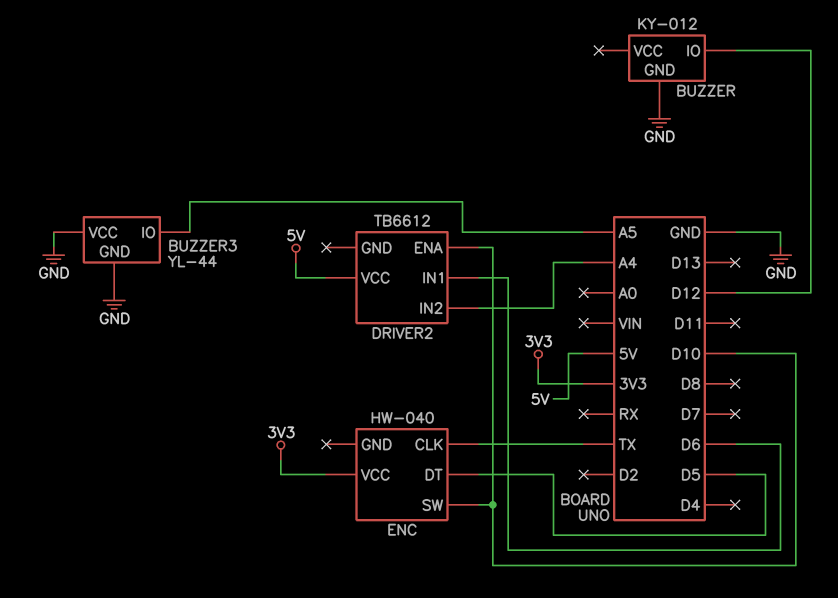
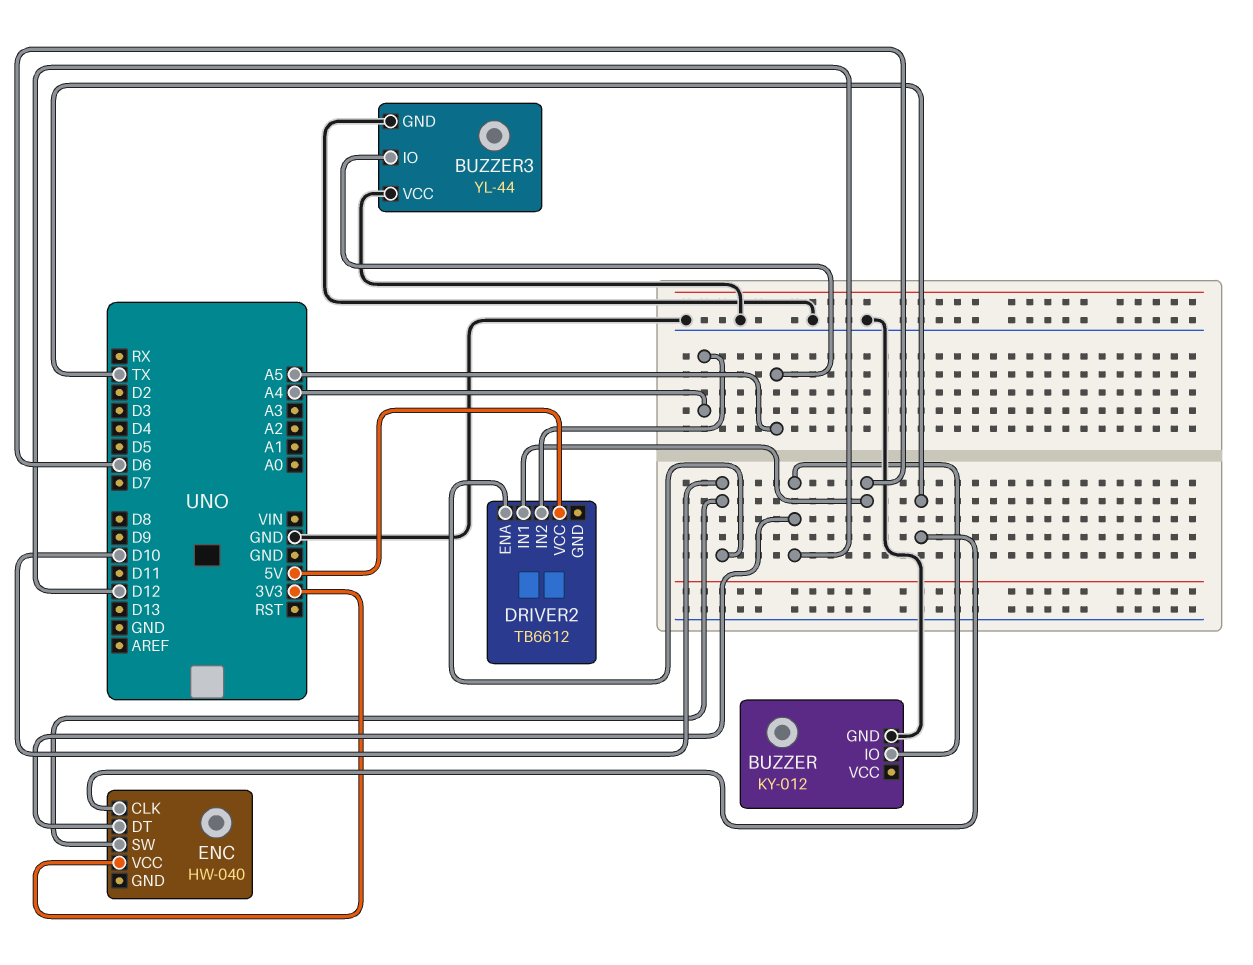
ENC pin DT: D5 -> D12

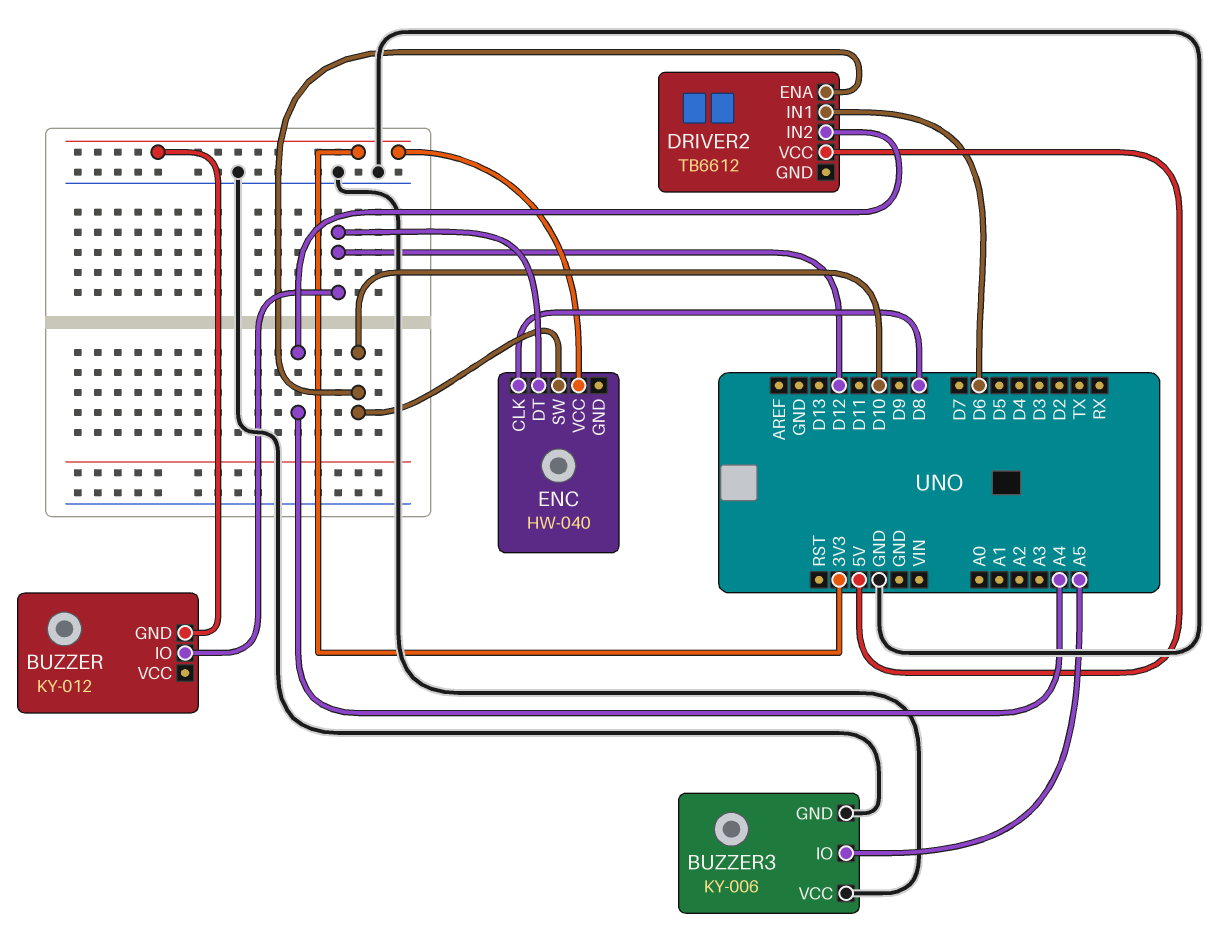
BUZZER pin GND: GND -> 3V3
BUZZER3: YL-44 -> KY-006
ENC pin CLK: TX -> D8

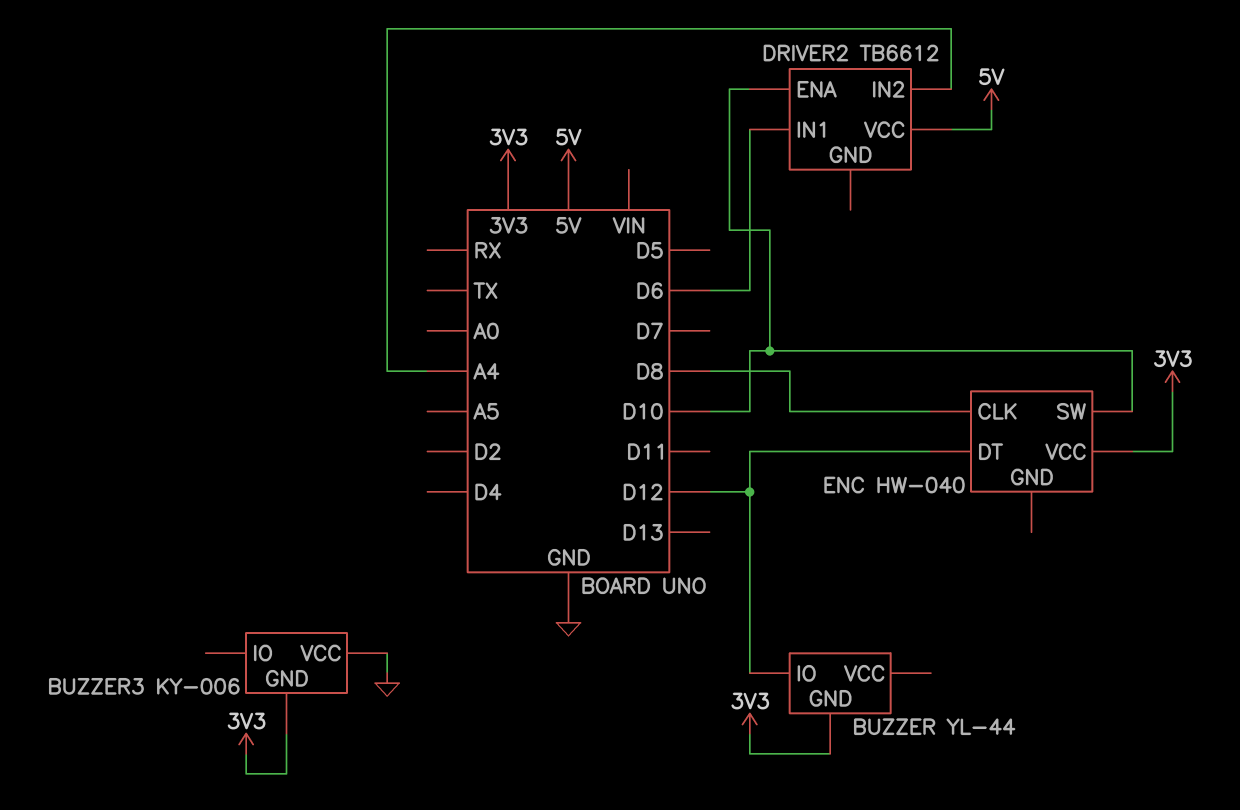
BUZZER: KY-012 -> YL-44
BUZZER3 pin GND: GND -> 3V3
BUZZER3 pin IO: A5 -> none

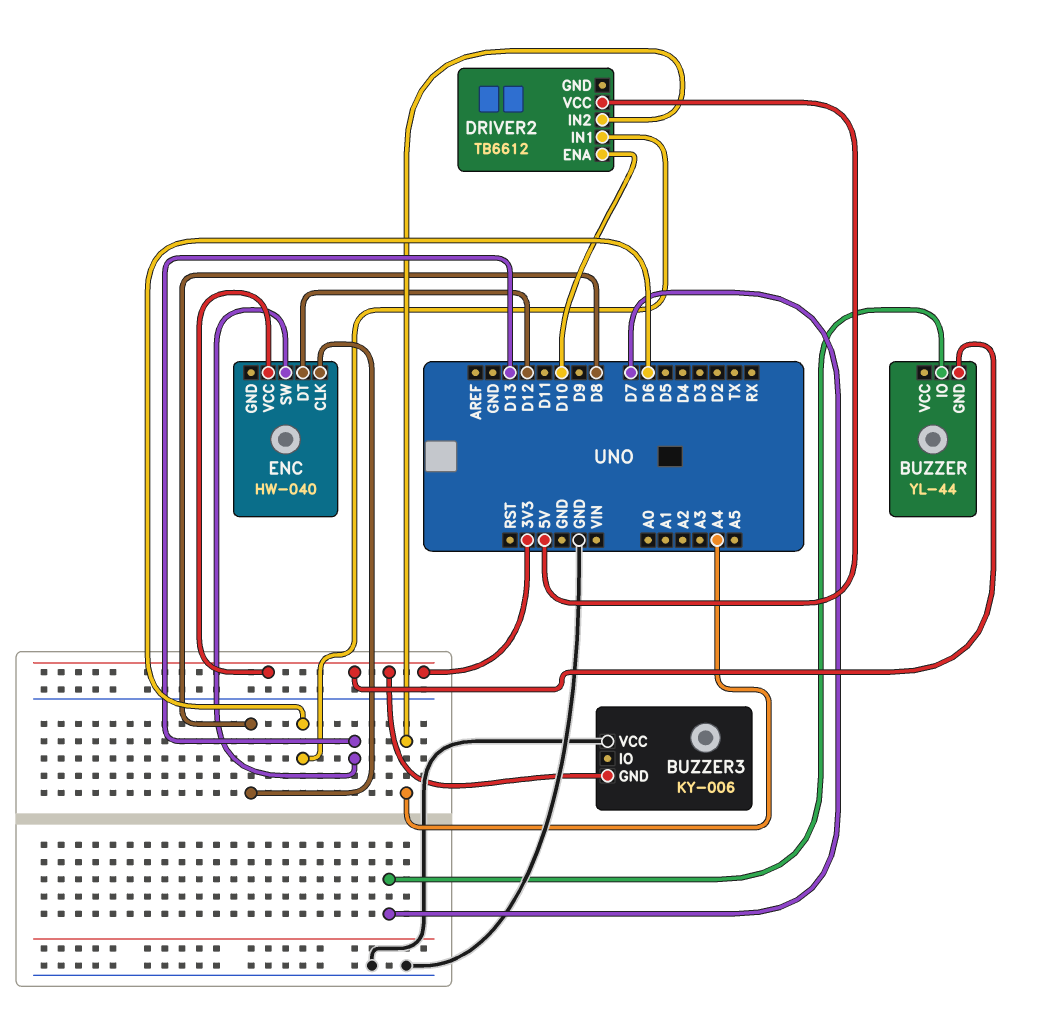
BUZZER pin IO: D12 -> D7
ENC pin SW: D10 -> D13

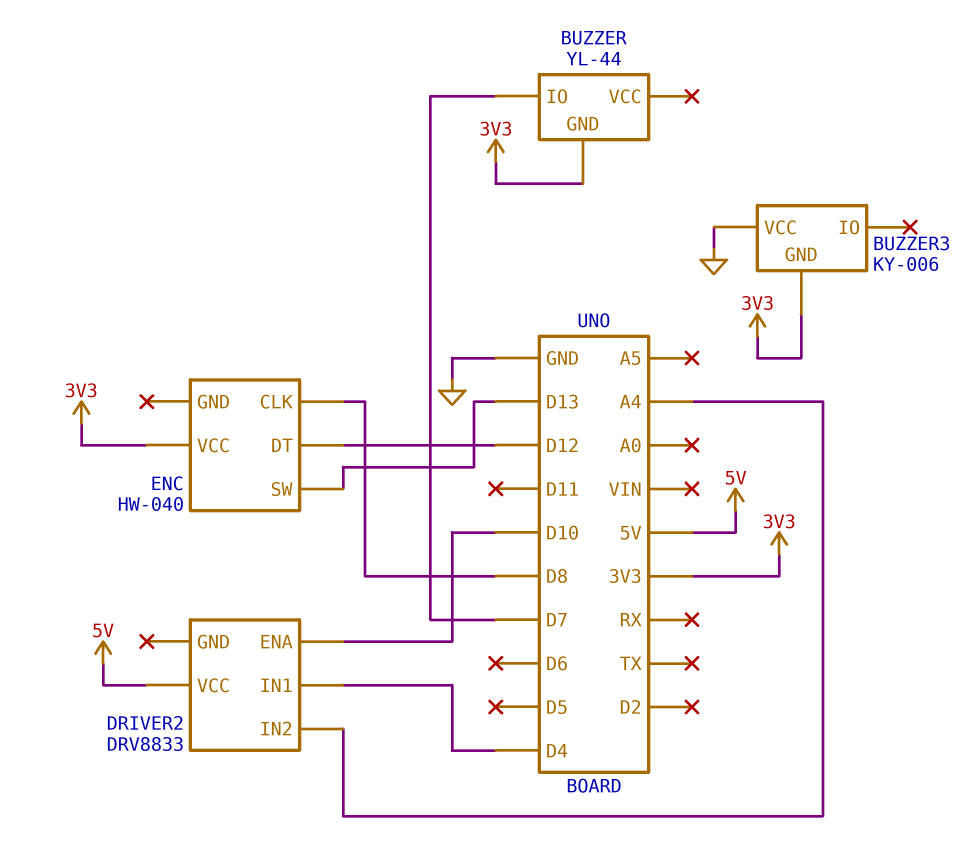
DRIVER2: TB6612 -> DRV8833
DRIVER2 pin IN1: D6 -> D4

